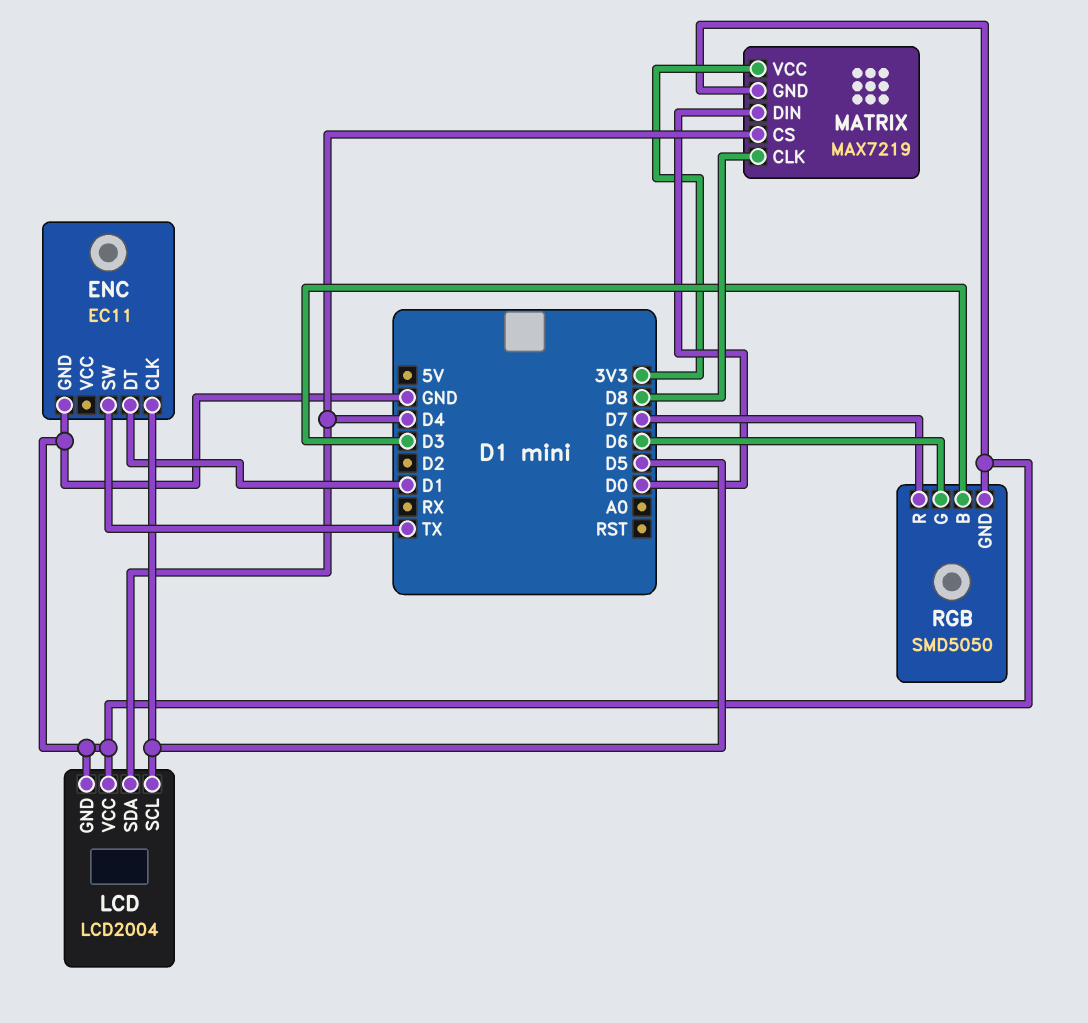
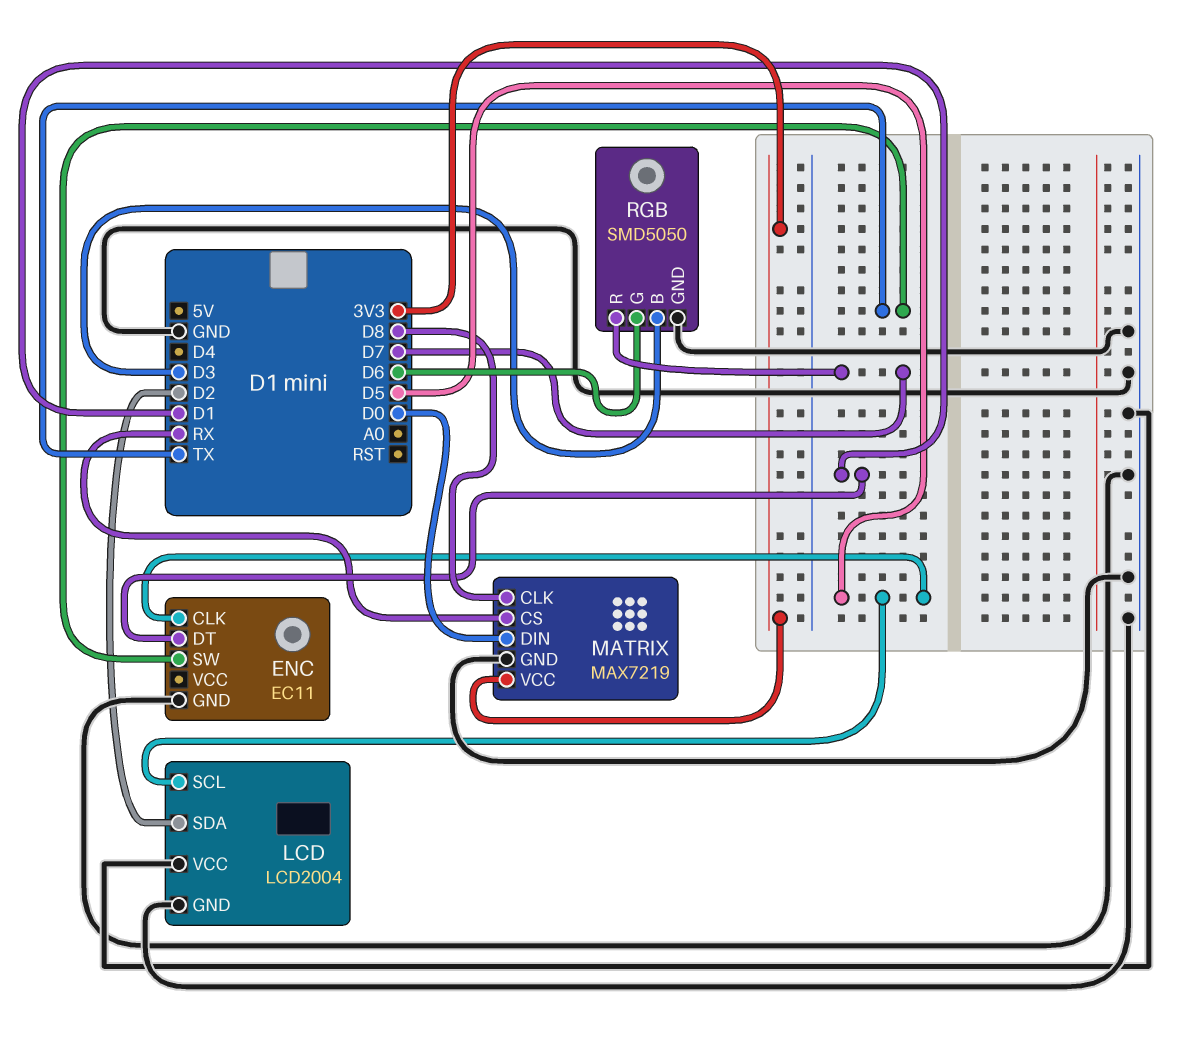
LCD pin SDA: D4 -> D2
MATRIX pin CS: D4 -> RX

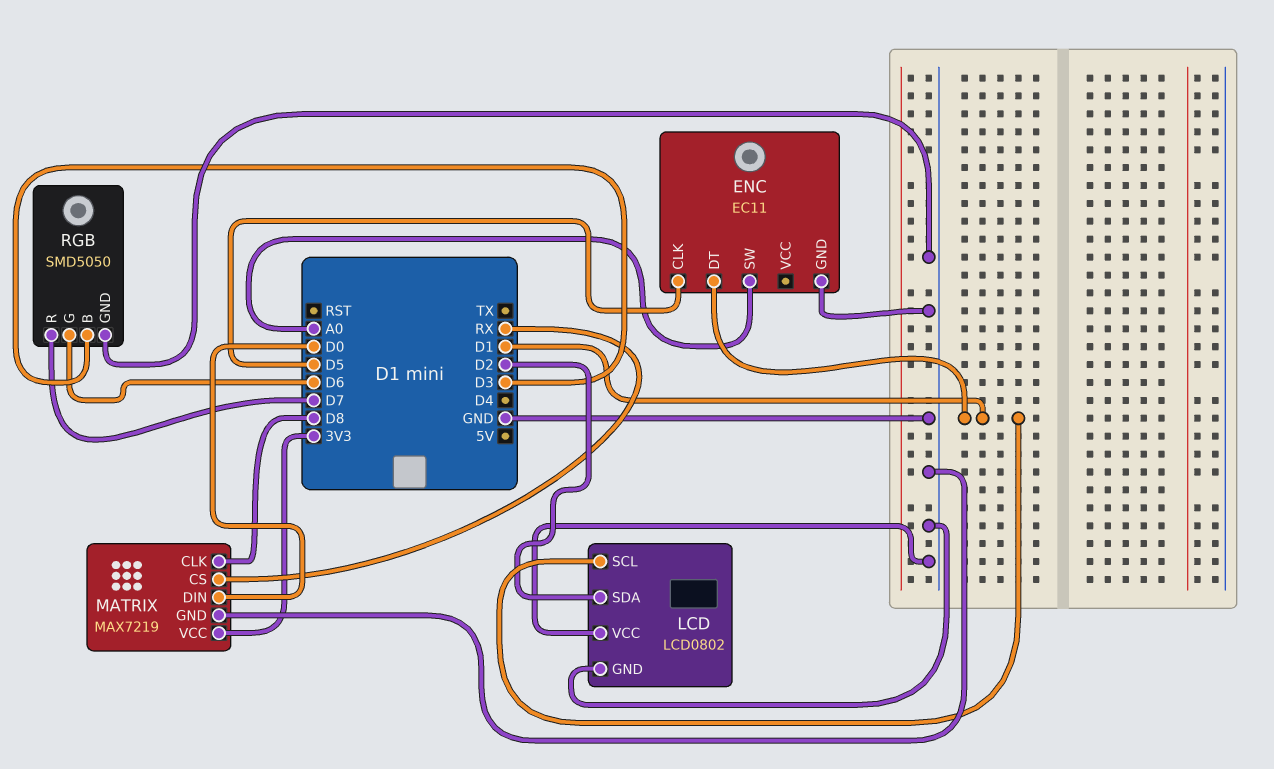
ENC pin SW: TX -> A0
LCD: LCD2004 -> LCD0802
LCD pin SCL: D5 -> D1

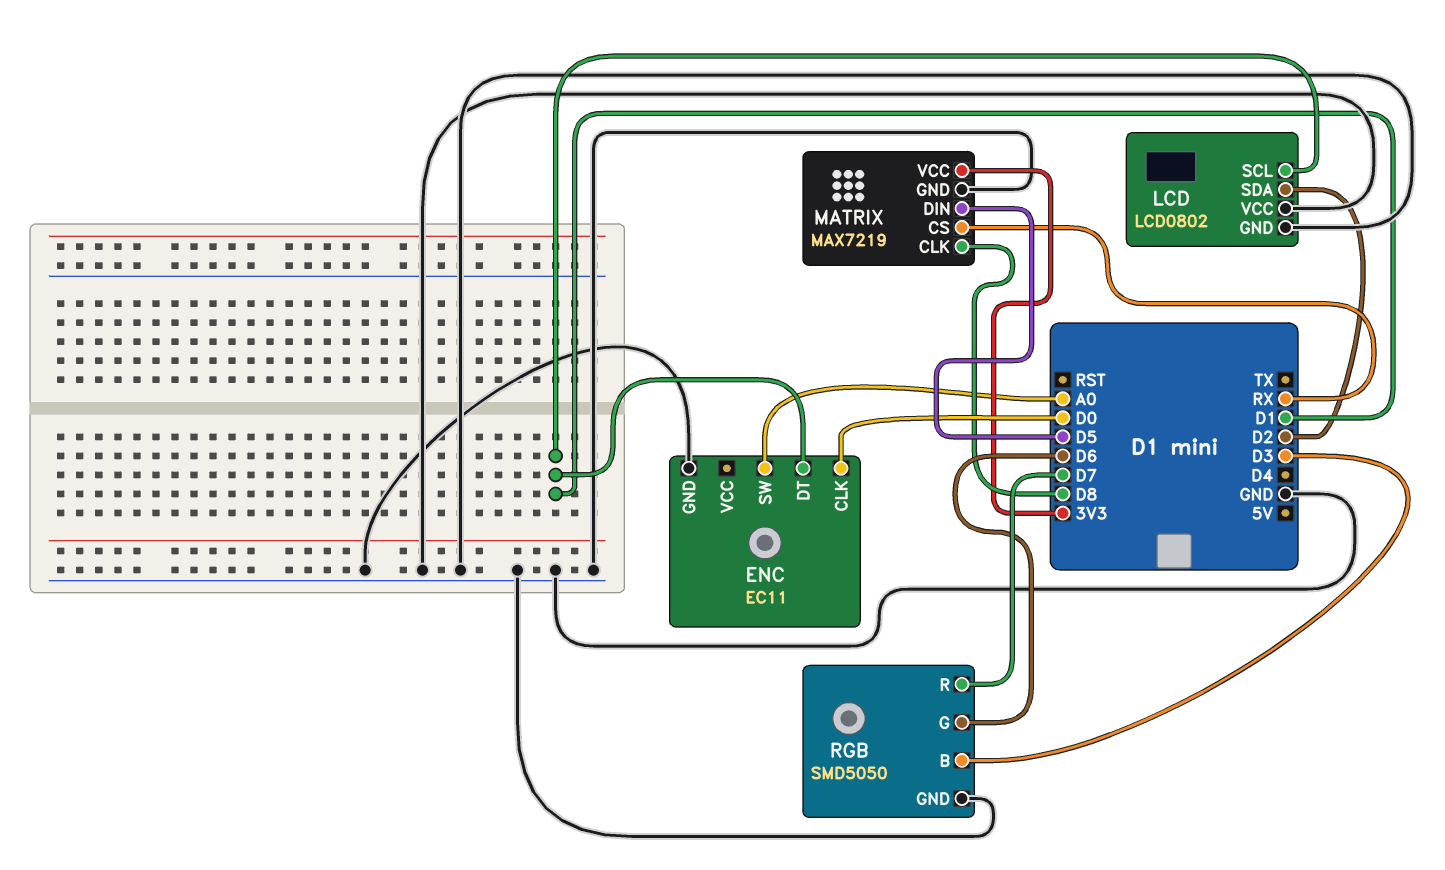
ENC pin CLK: D5 -> D0
MATRIX pin DIN: D0 -> D5

